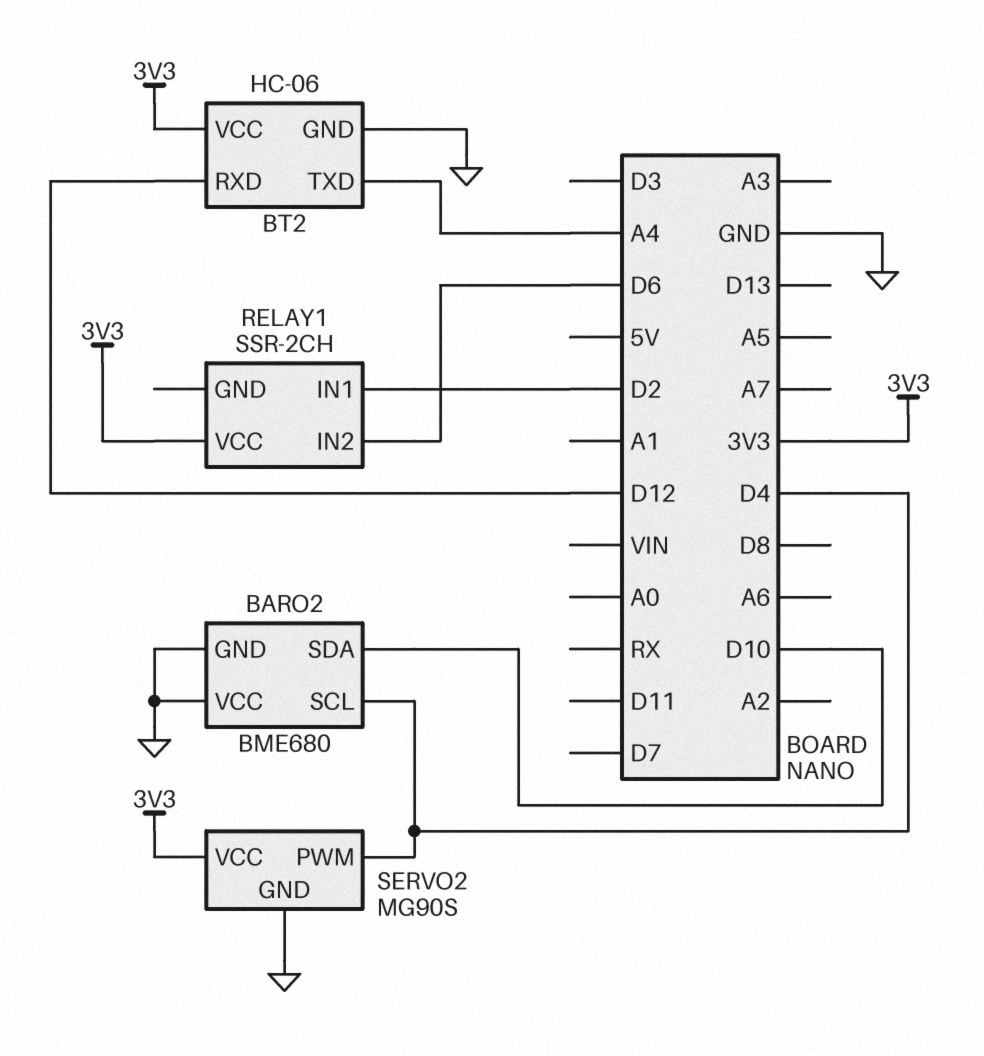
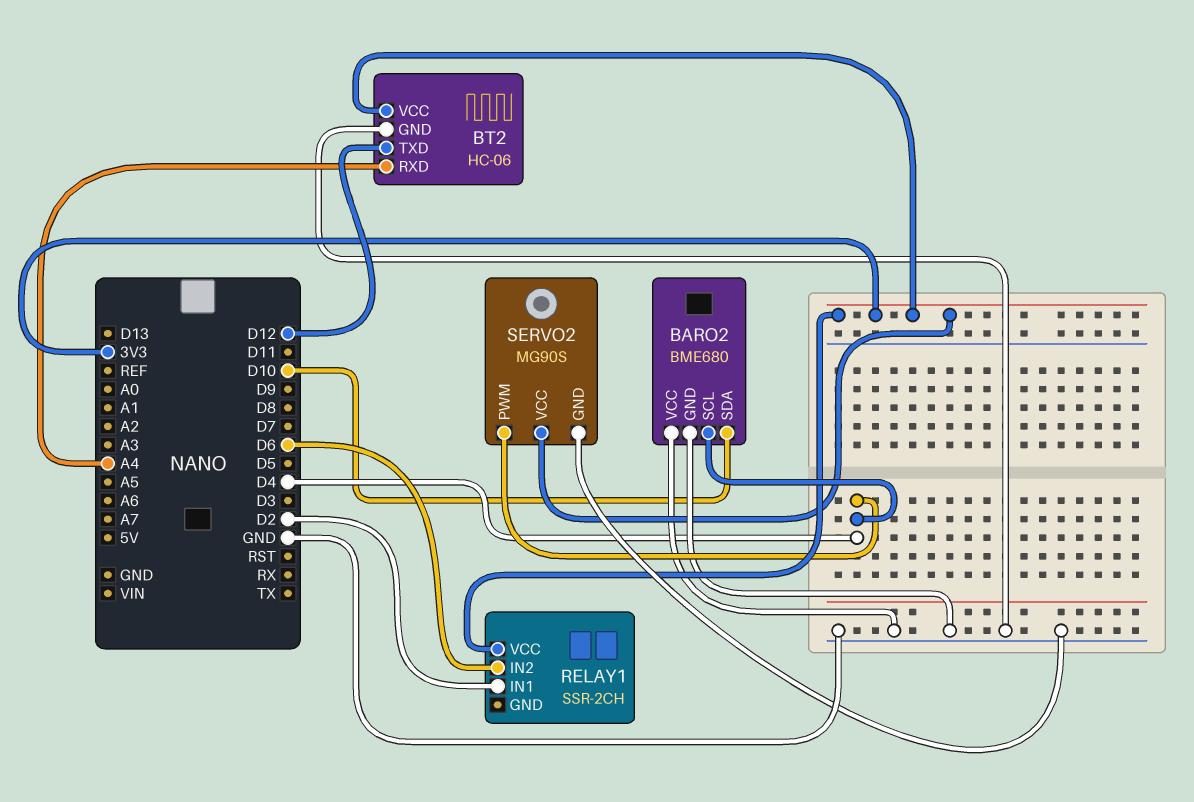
BT2 pin RXD: D12 -> A4
BT2 pin TXD: A4 -> D12

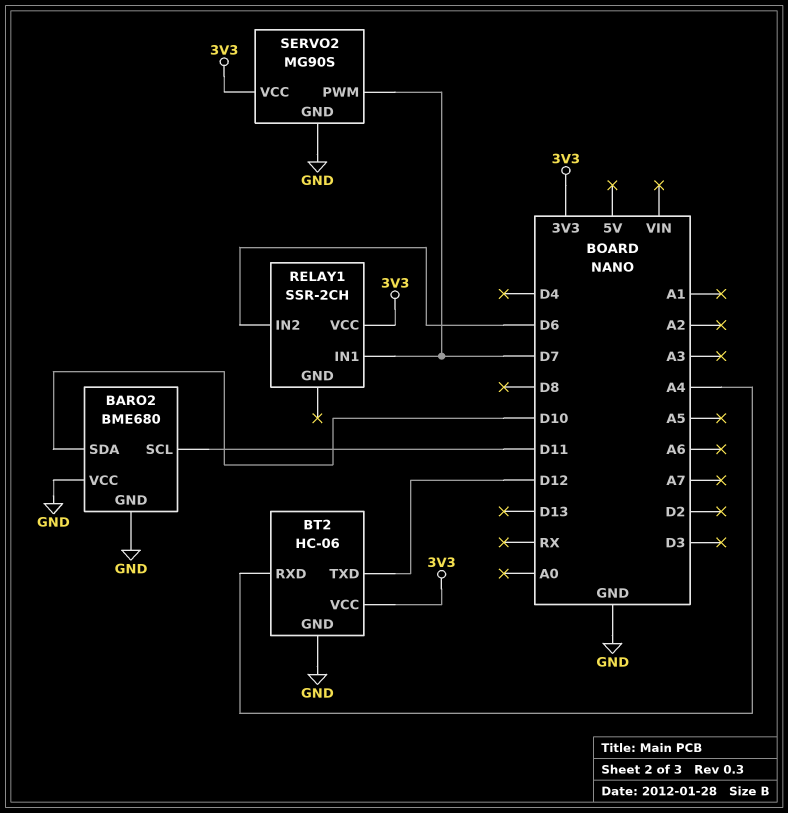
BARO2 pin SCL: D4 -> D11
RELAY1 pin IN1: D2 -> D7
SERVO2 pin PWM: D4 -> D7

